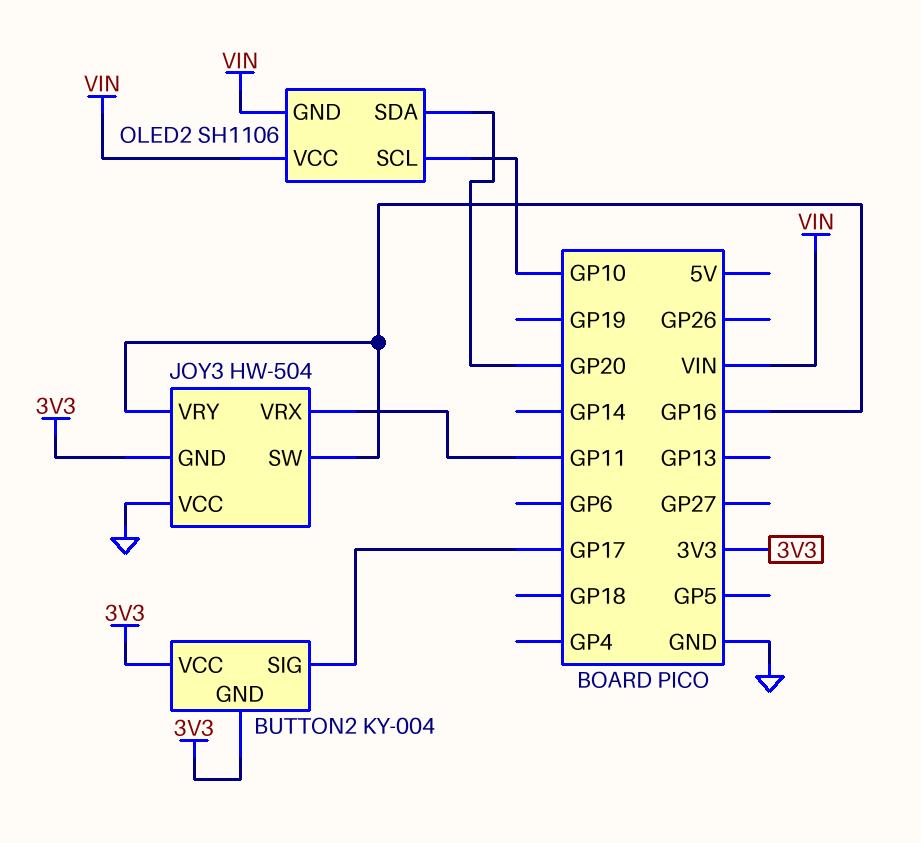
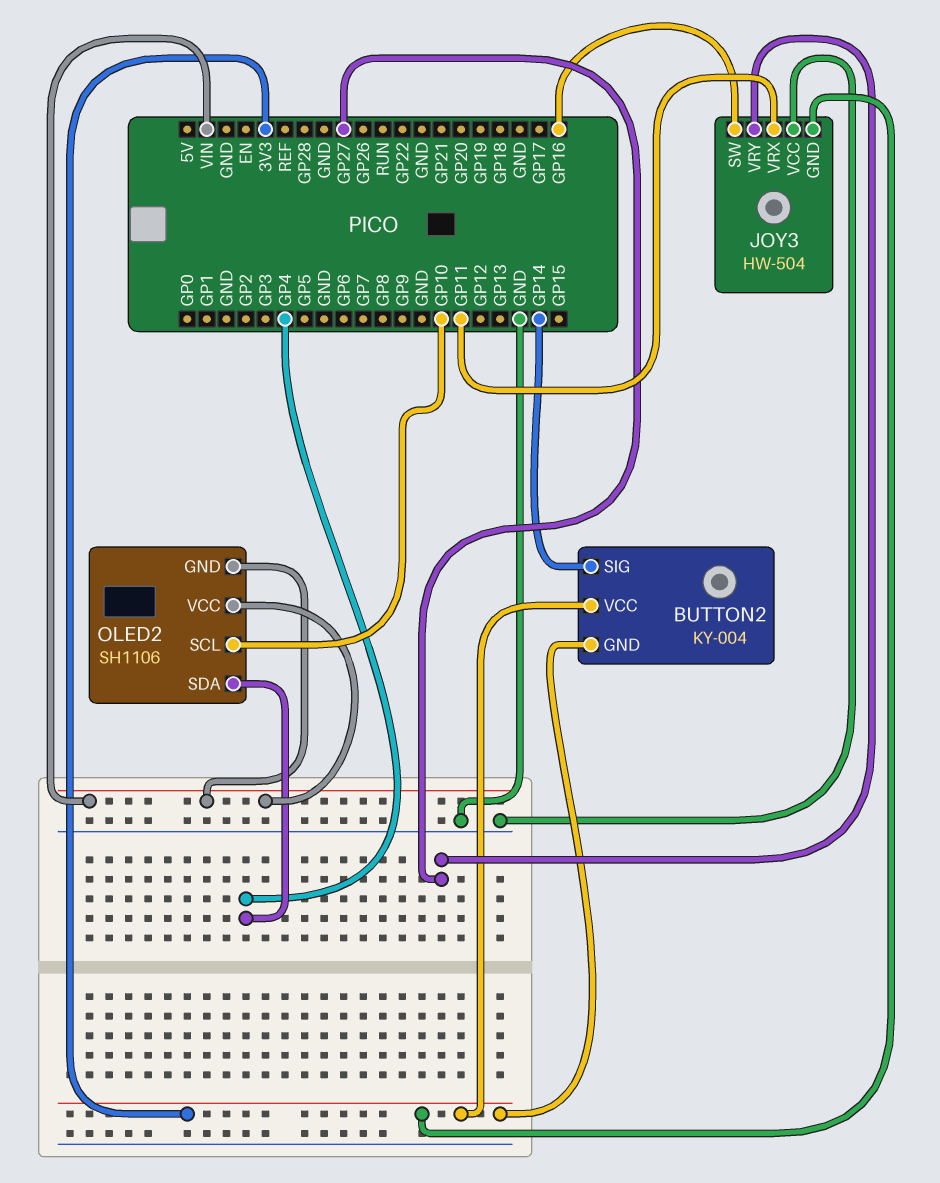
BUTTON2 pin SIG: GP17 -> GP14
JOY3 pin VRY: GP16 -> GP27
OLED2 pin SDA: GP20 -> GP4

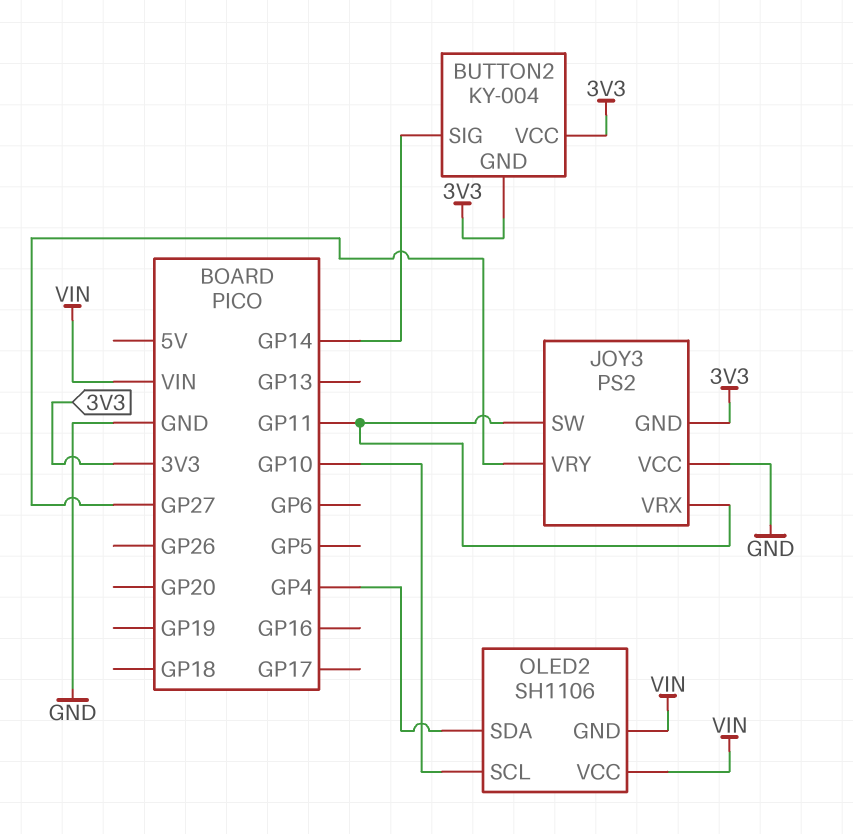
JOY3: HW-504 -> PS2
JOY3 pin SW: GP16 -> GP11

